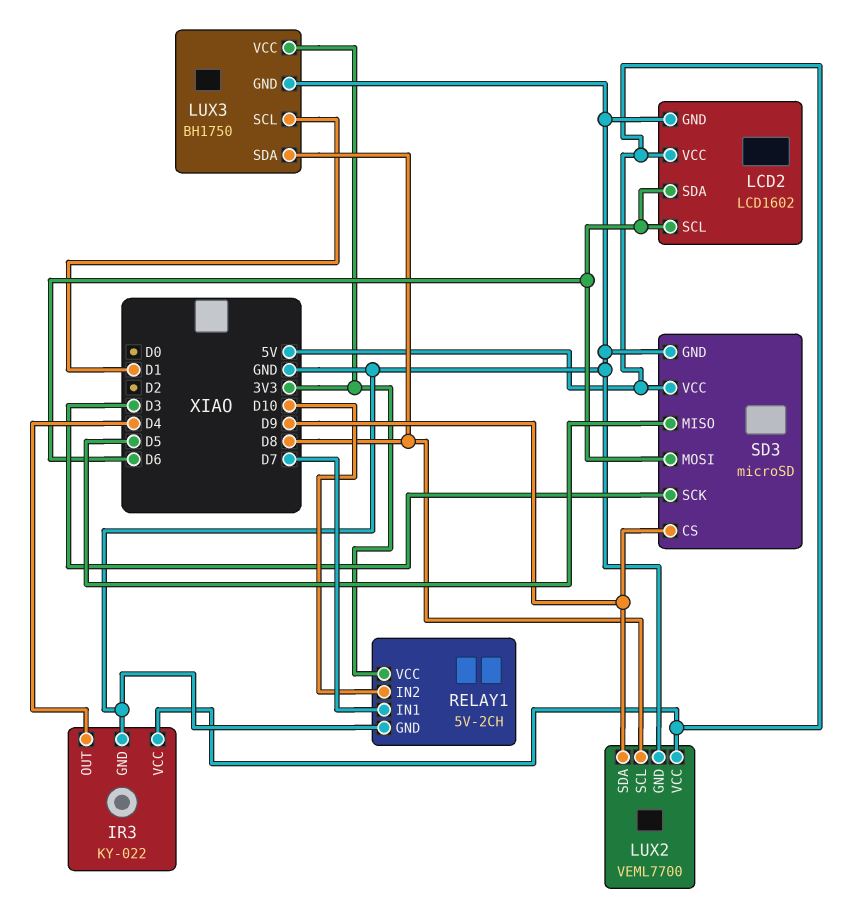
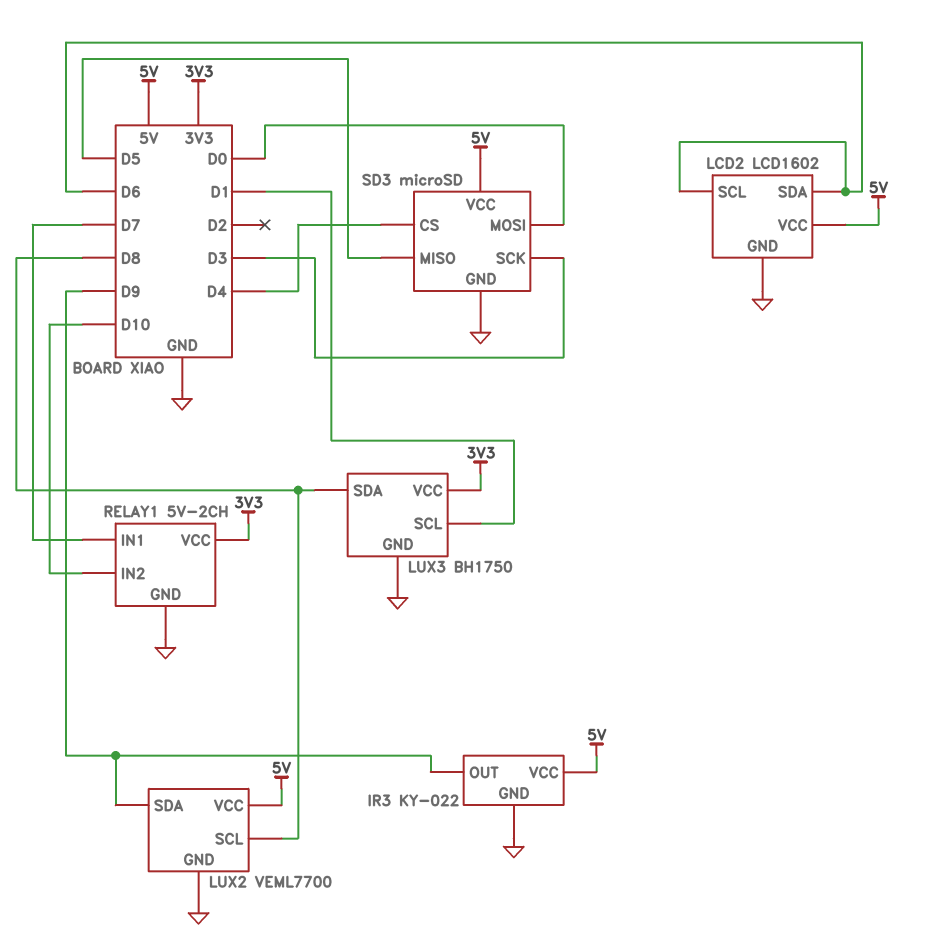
IR3 pin OUT: D4 -> D9
SD3 pin CS: D9 -> D4
SD3 pin MOSI: D6 -> D0

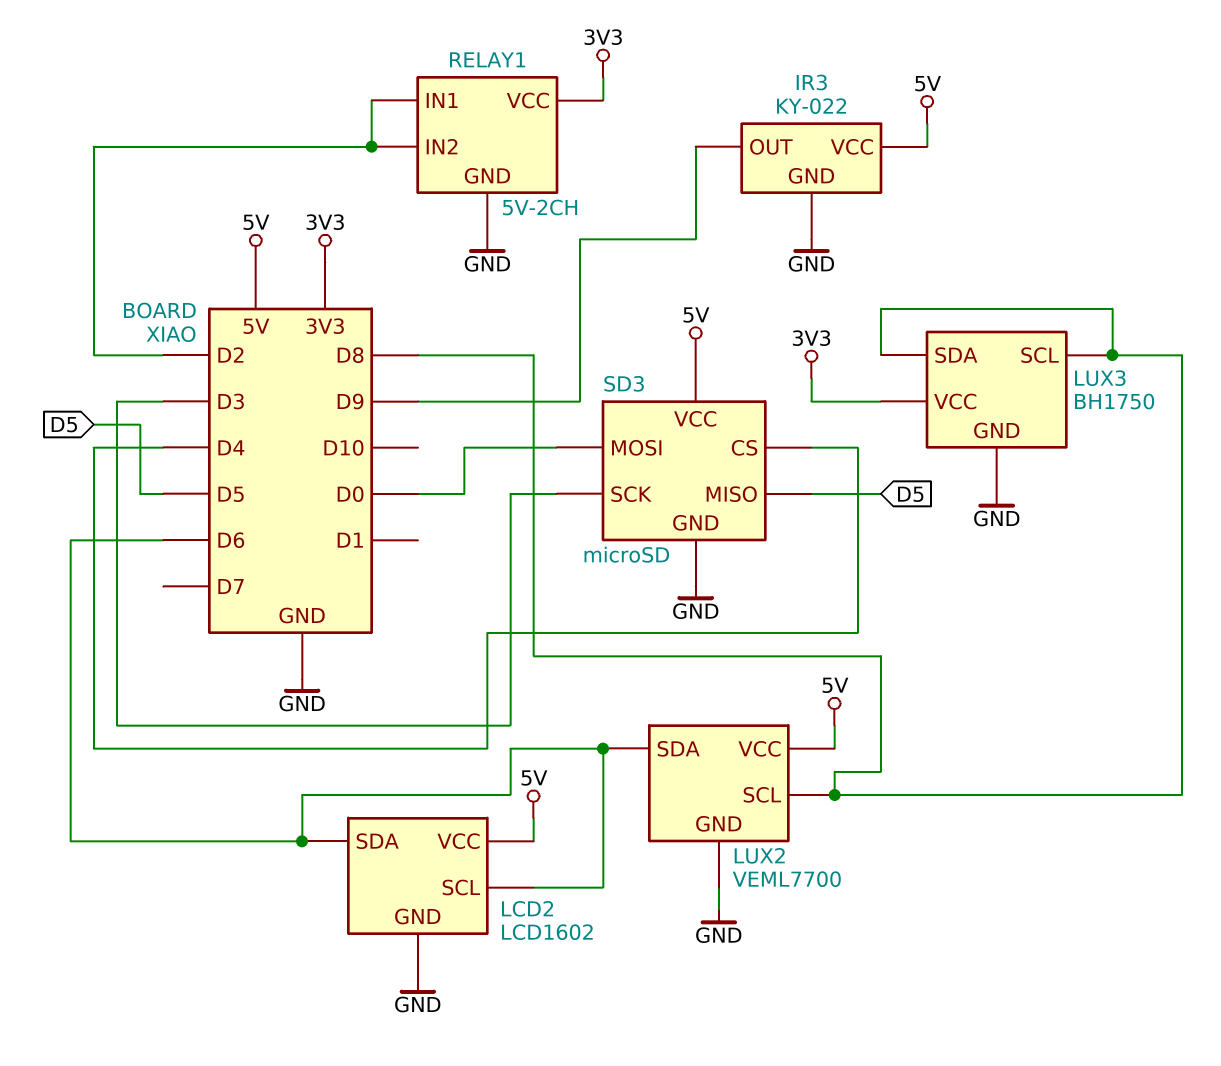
LUX2 pin SDA: D9 -> D6
LUX3 pin SCL: D1 -> D8
RELAY1 pin IN1: D7 -> D2
RELAY1 pin IN2: D10 -> D2

